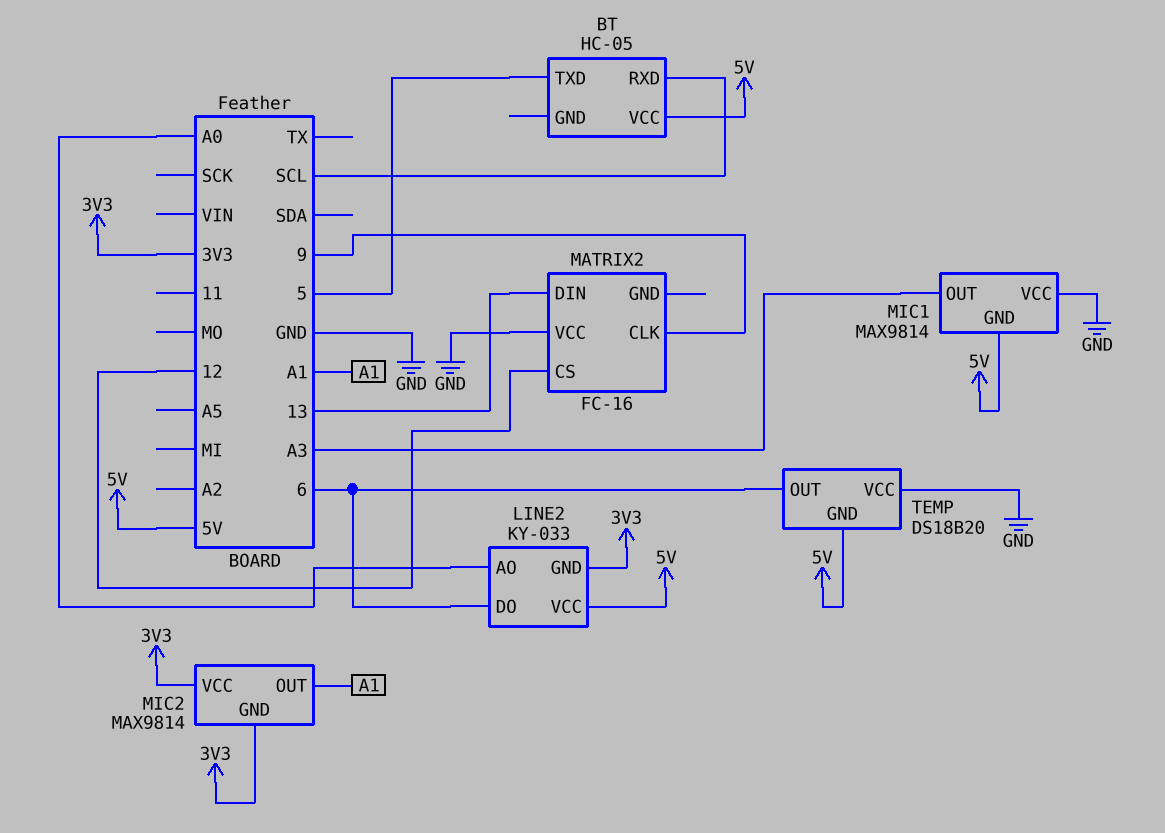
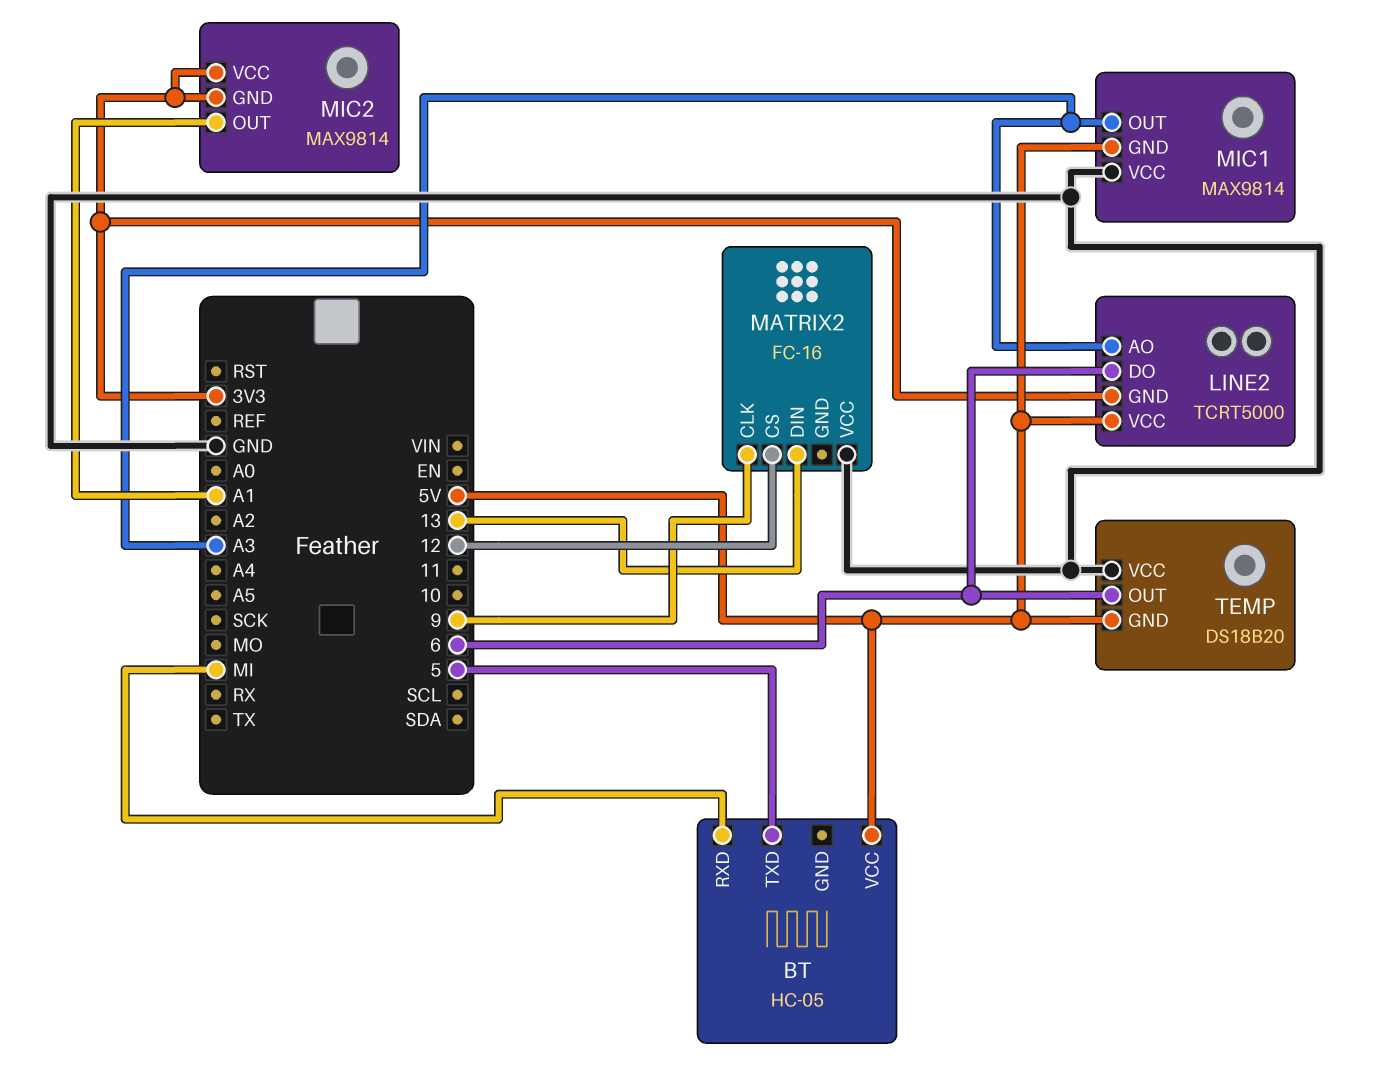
BT pin RXD: SCL -> MI
LINE2: KY-033 -> TCRT5000
LINE2 pin AO: A0 -> A3

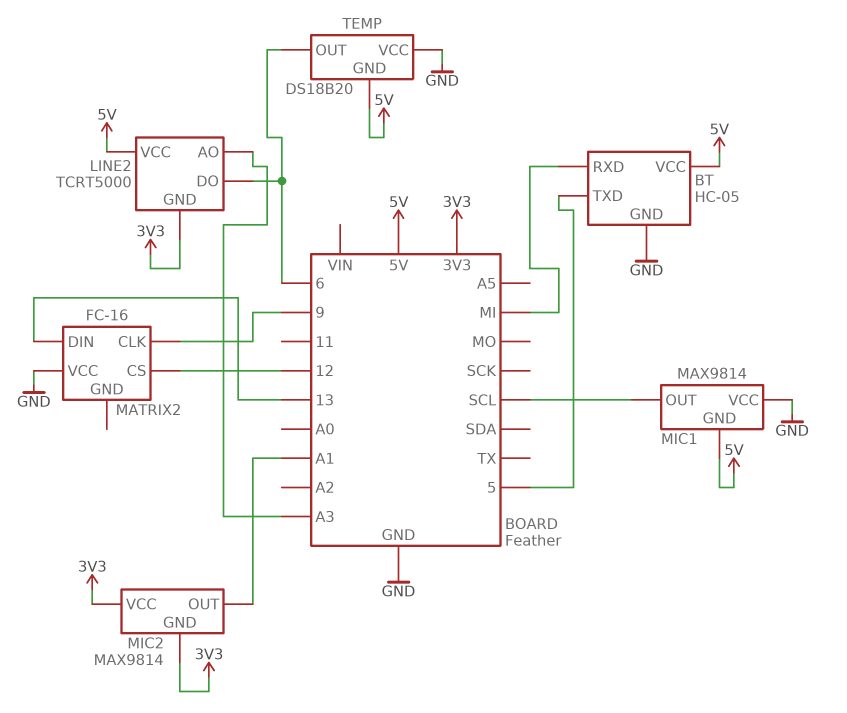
BT pin GND: none -> GND
MIC1 pin OUT: A3 -> SCL

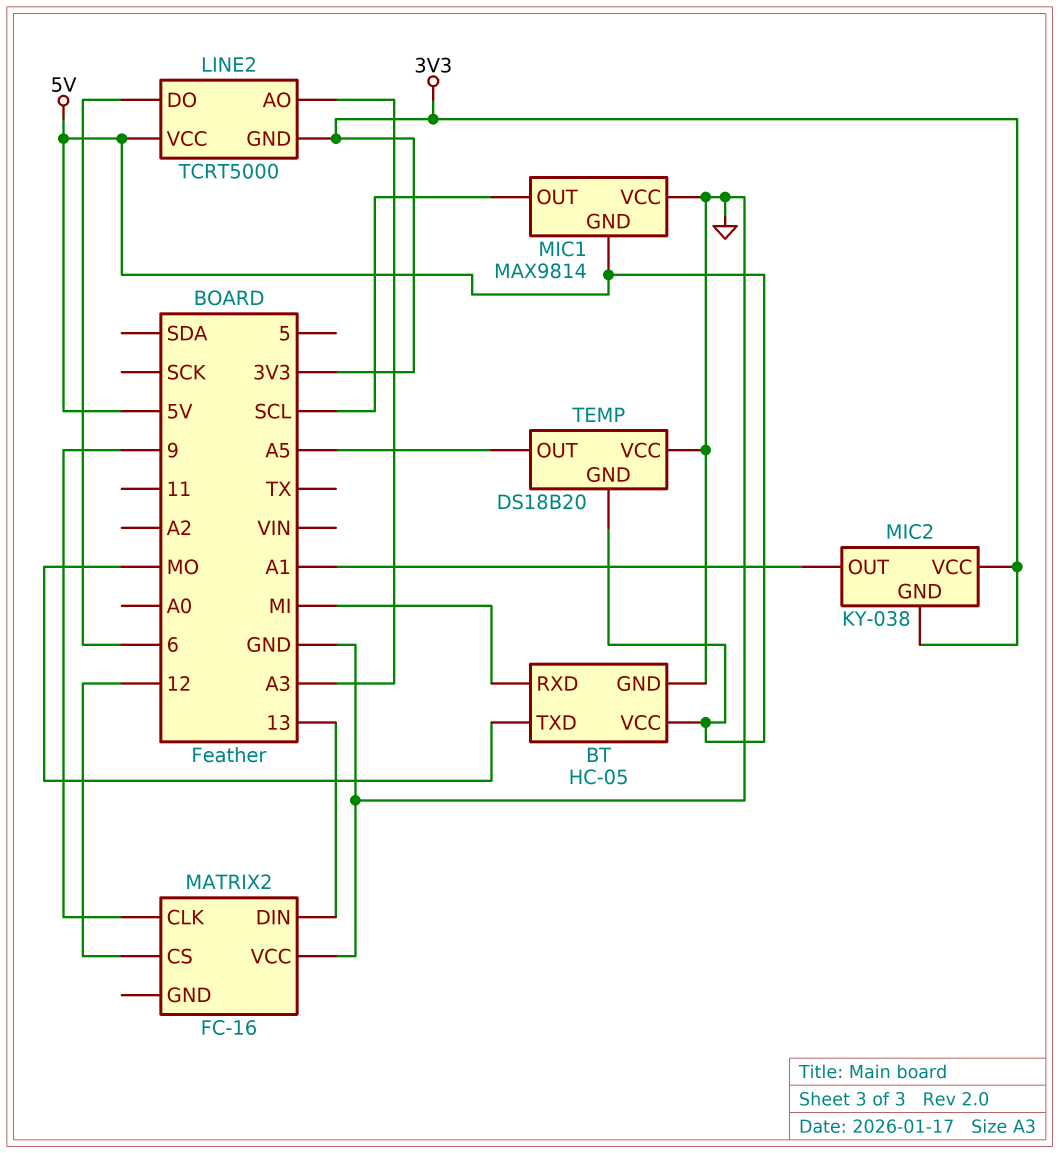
BT pin TXD: 5 -> MO
MIC2: MAX9814 -> KY-038
TEMP pin OUT: 6 -> A5

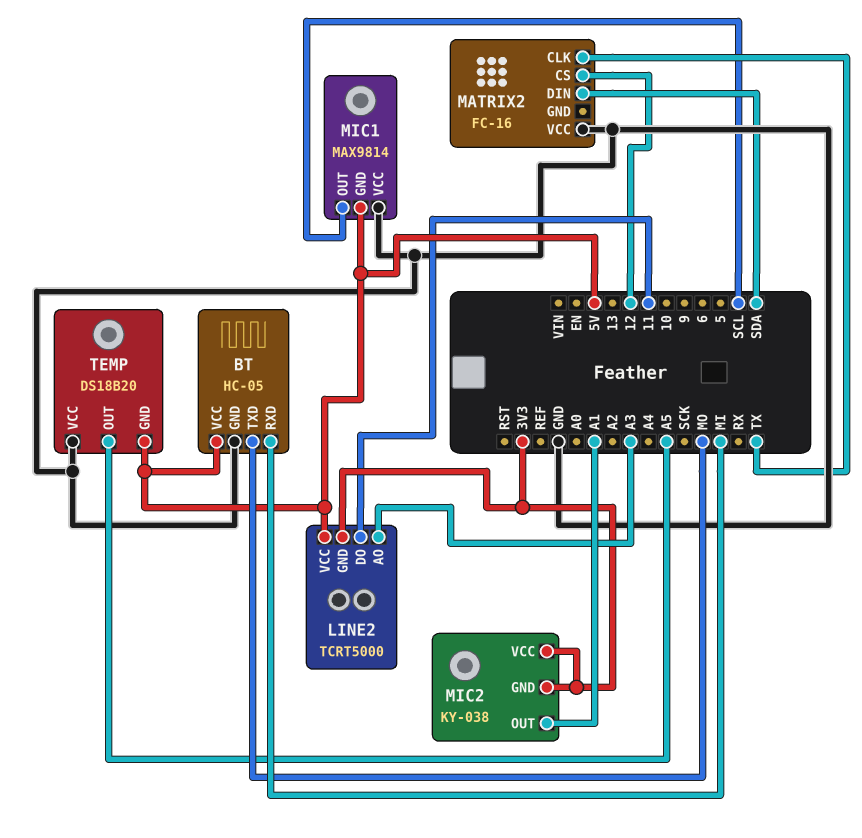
LINE2 pin DO: 6 -> 11
MATRIX2 pin CLK: 9 -> TX
MATRIX2 pin DIN: 13 -> SDA

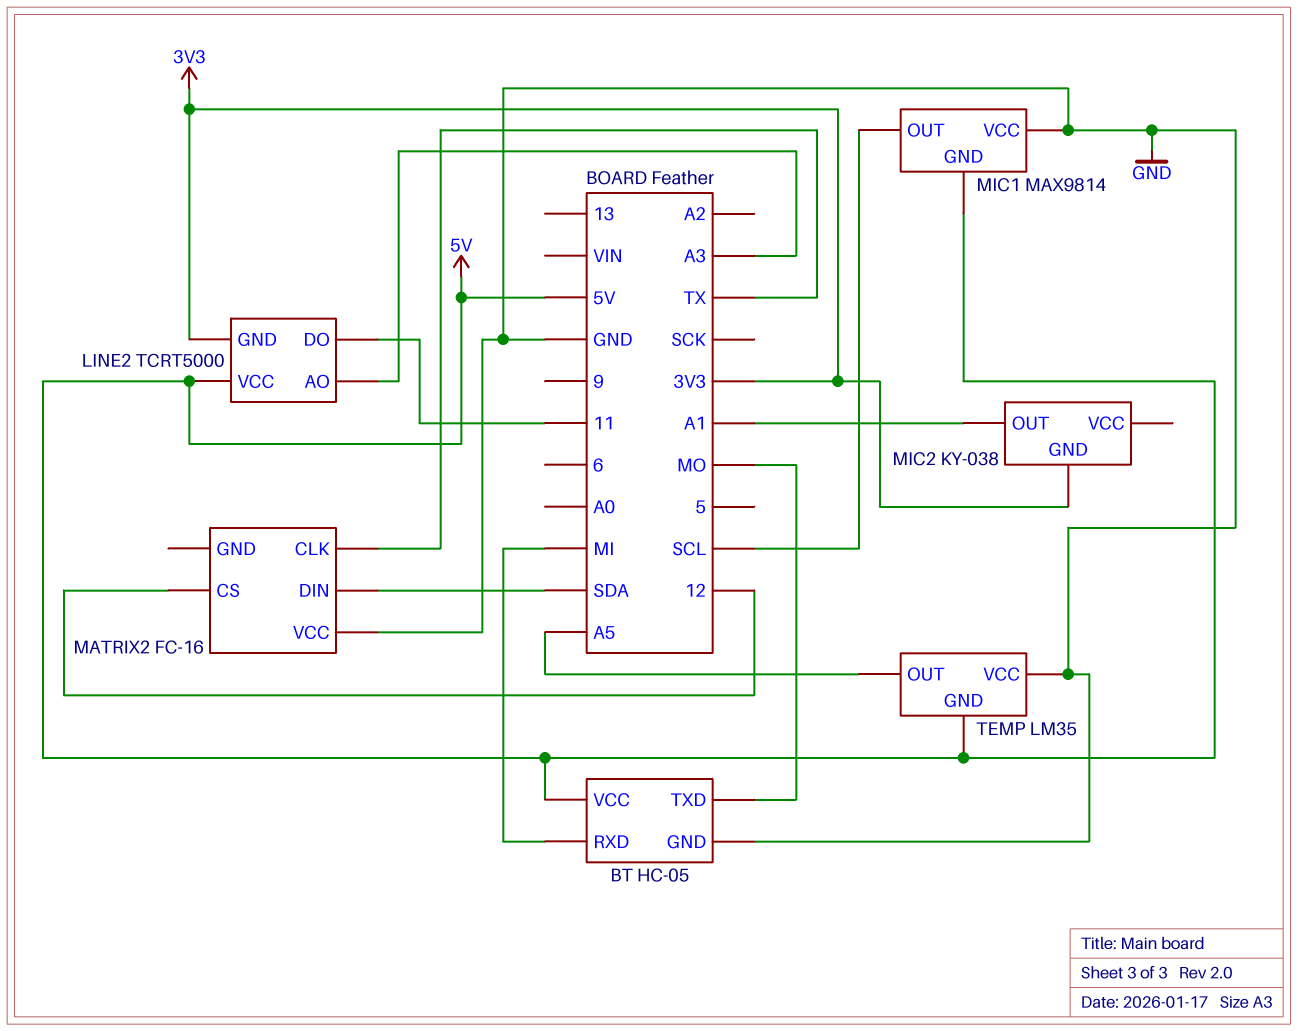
MIC2 pin VCC: 3V3 -> none
TEMP: DS18B20 -> LM35

